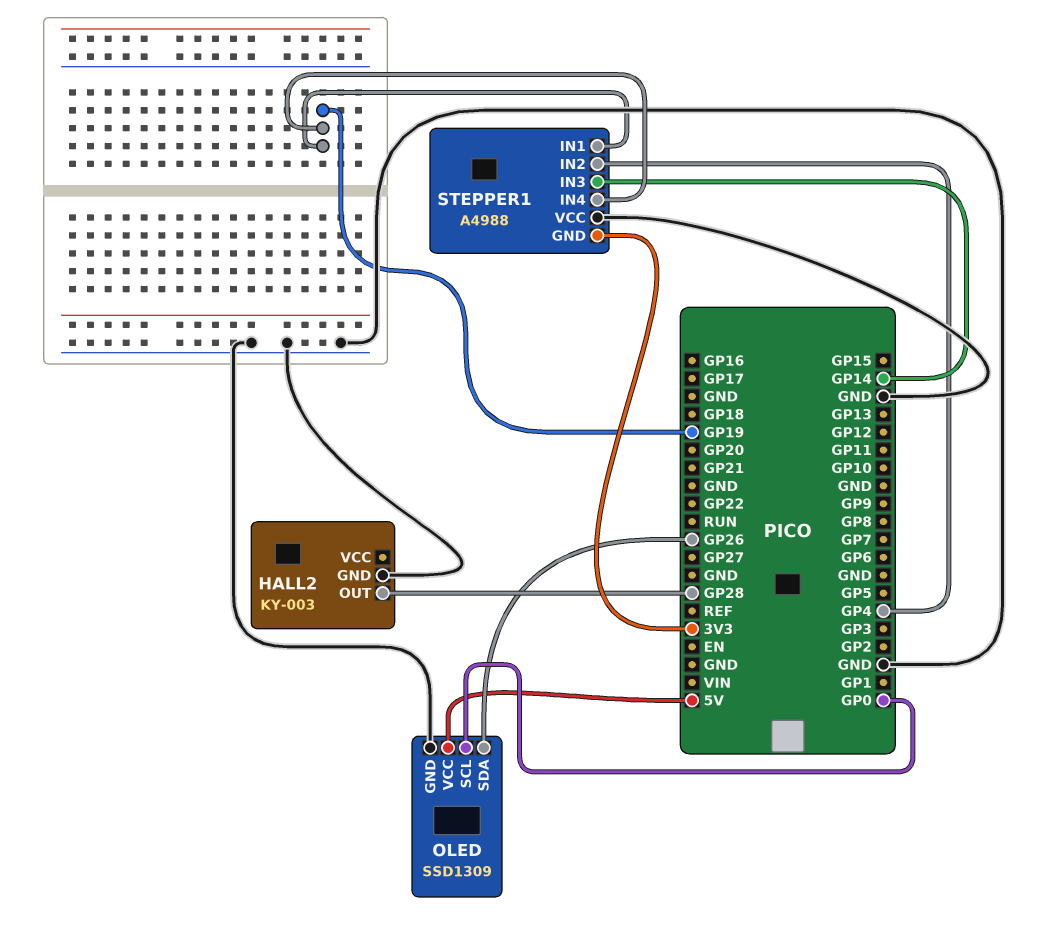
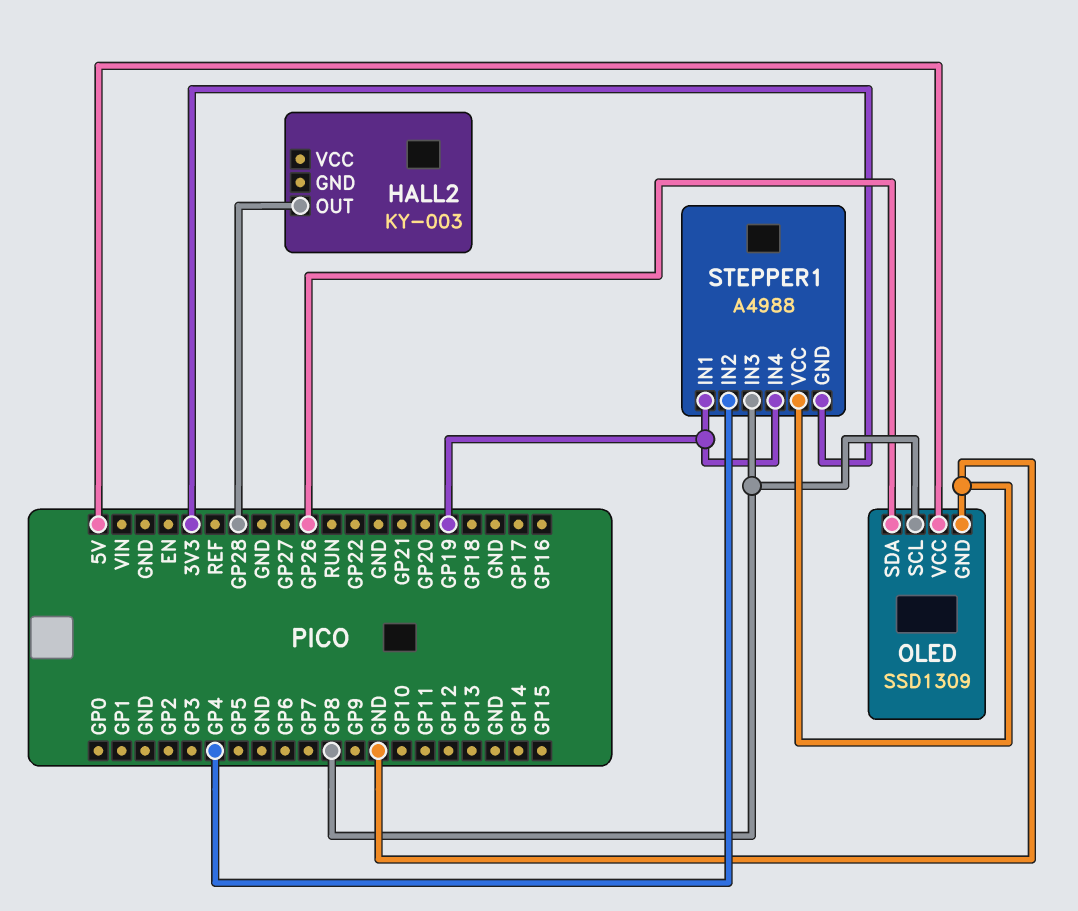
HALL2 pin GND: GND -> none
OLED pin SCL: GP0 -> GP8
STEPPER1 pin IN3: GP14 -> GP8

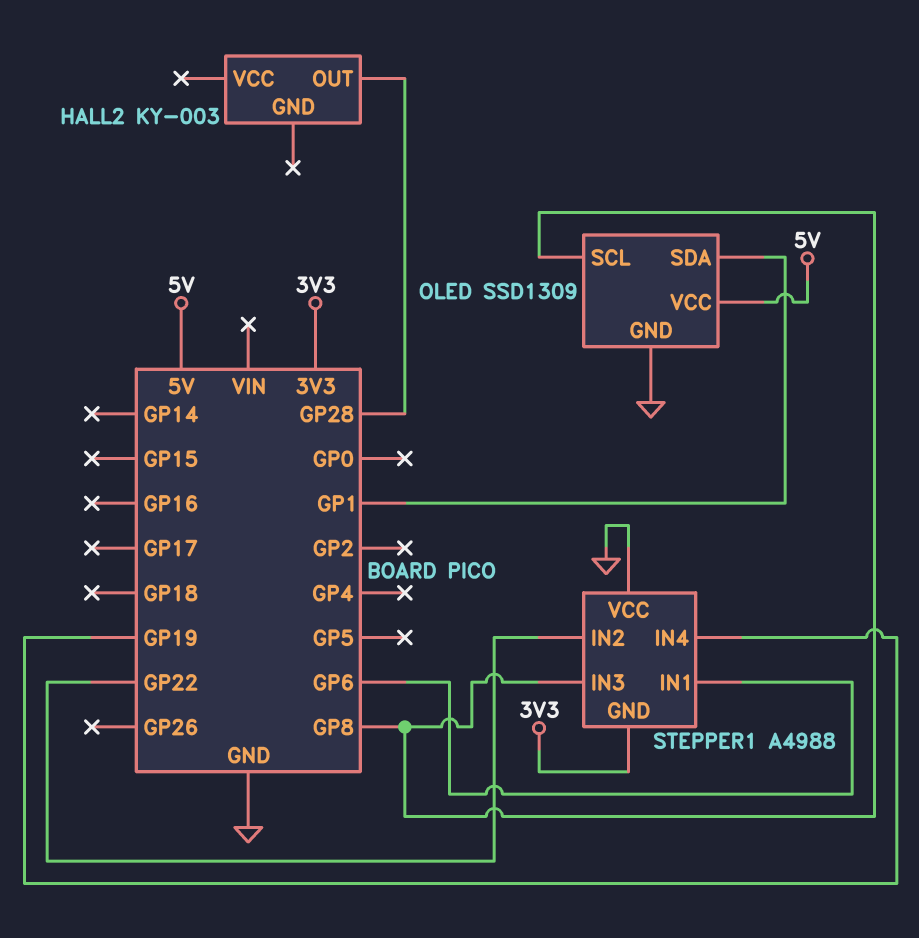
OLED pin SDA: GP26 -> GP1
STEPPER1 pin IN1: GP19 -> GP6
STEPPER1 pin IN2: GP4 -> GP22

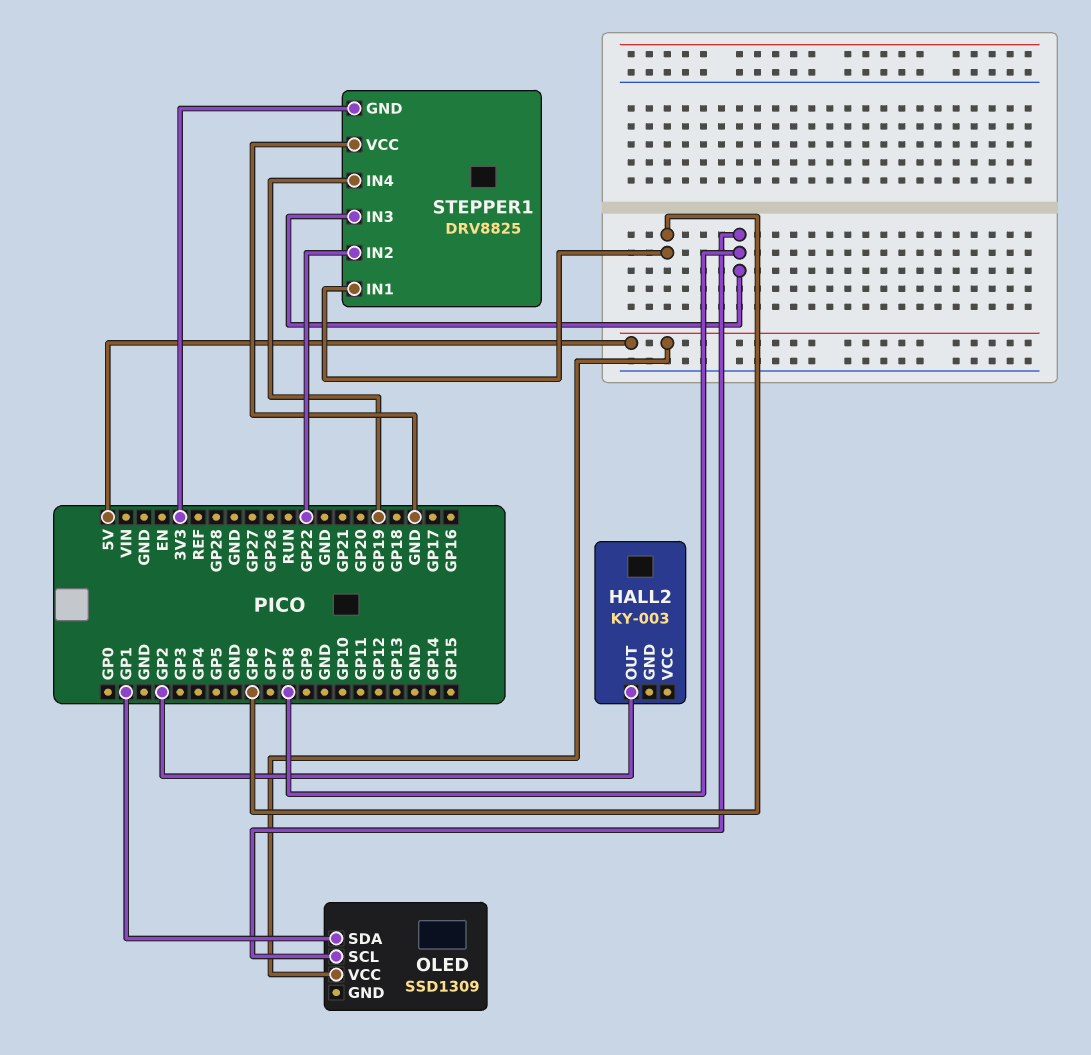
HALL2 pin OUT: GP28 -> GP2
OLED pin GND: GND -> none
STEPPER1: A4988 -> DRV8825

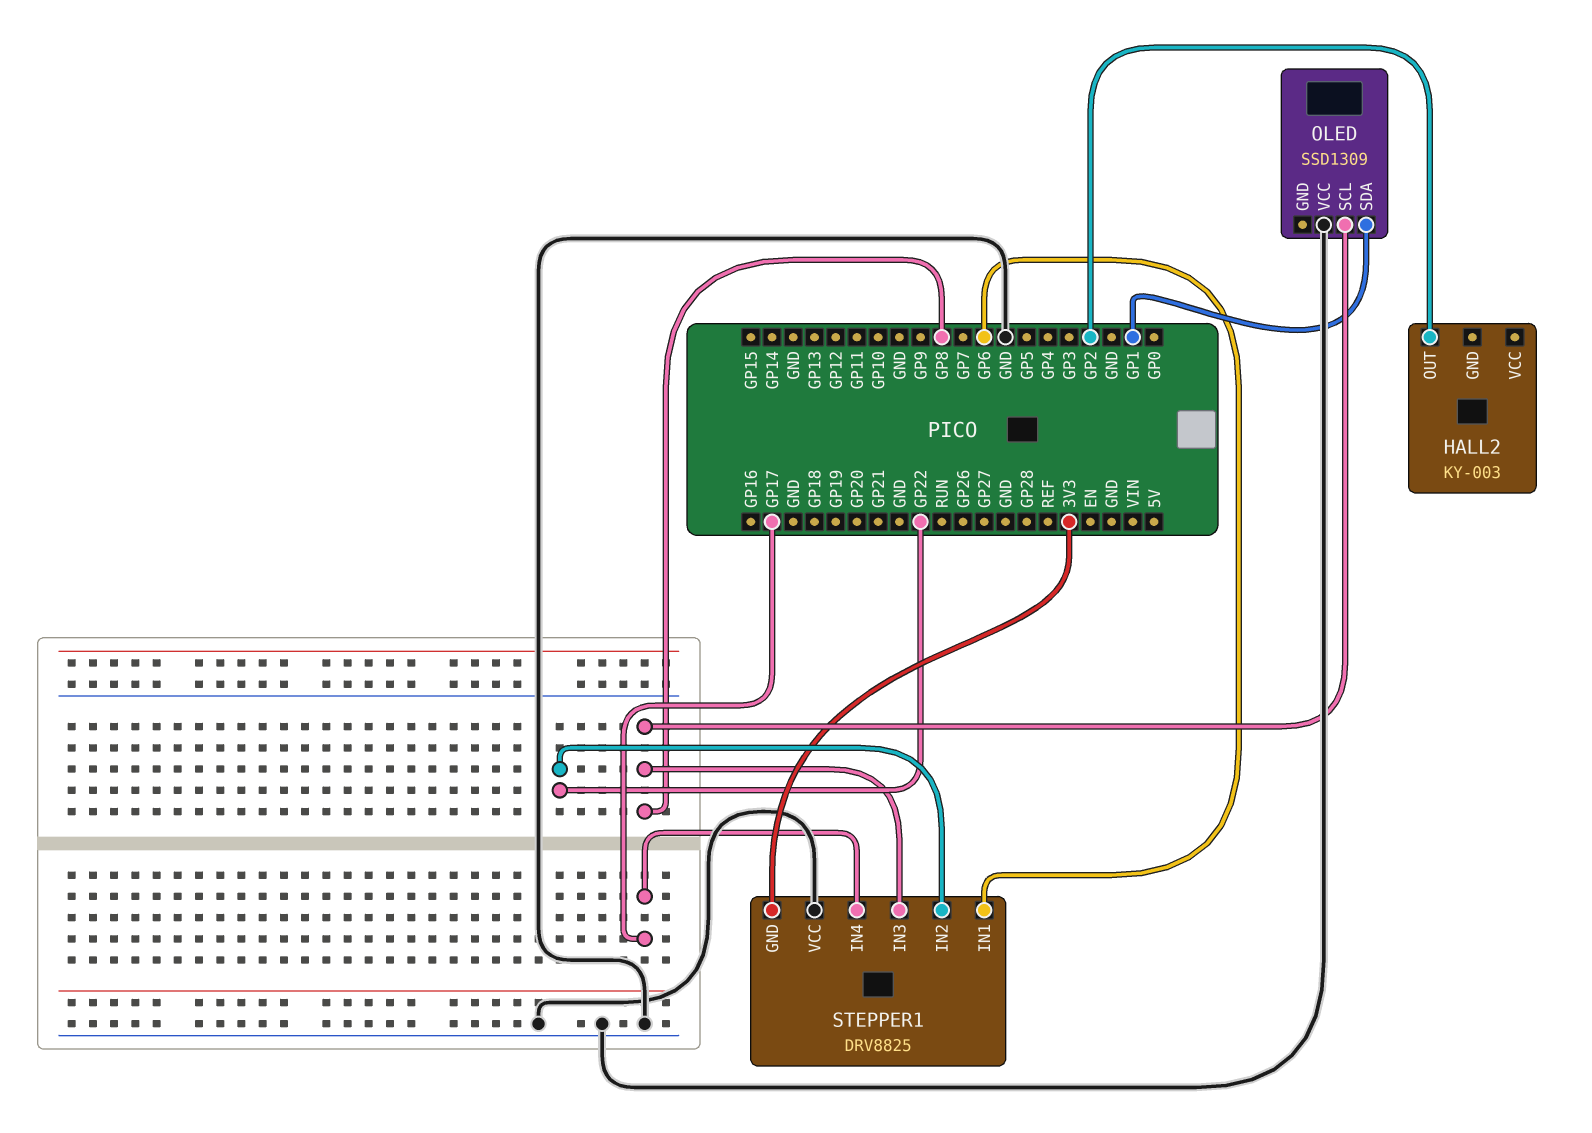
OLED pin VCC: 5V -> GND
STEPPER1 pin IN4: GP19 -> GP17

